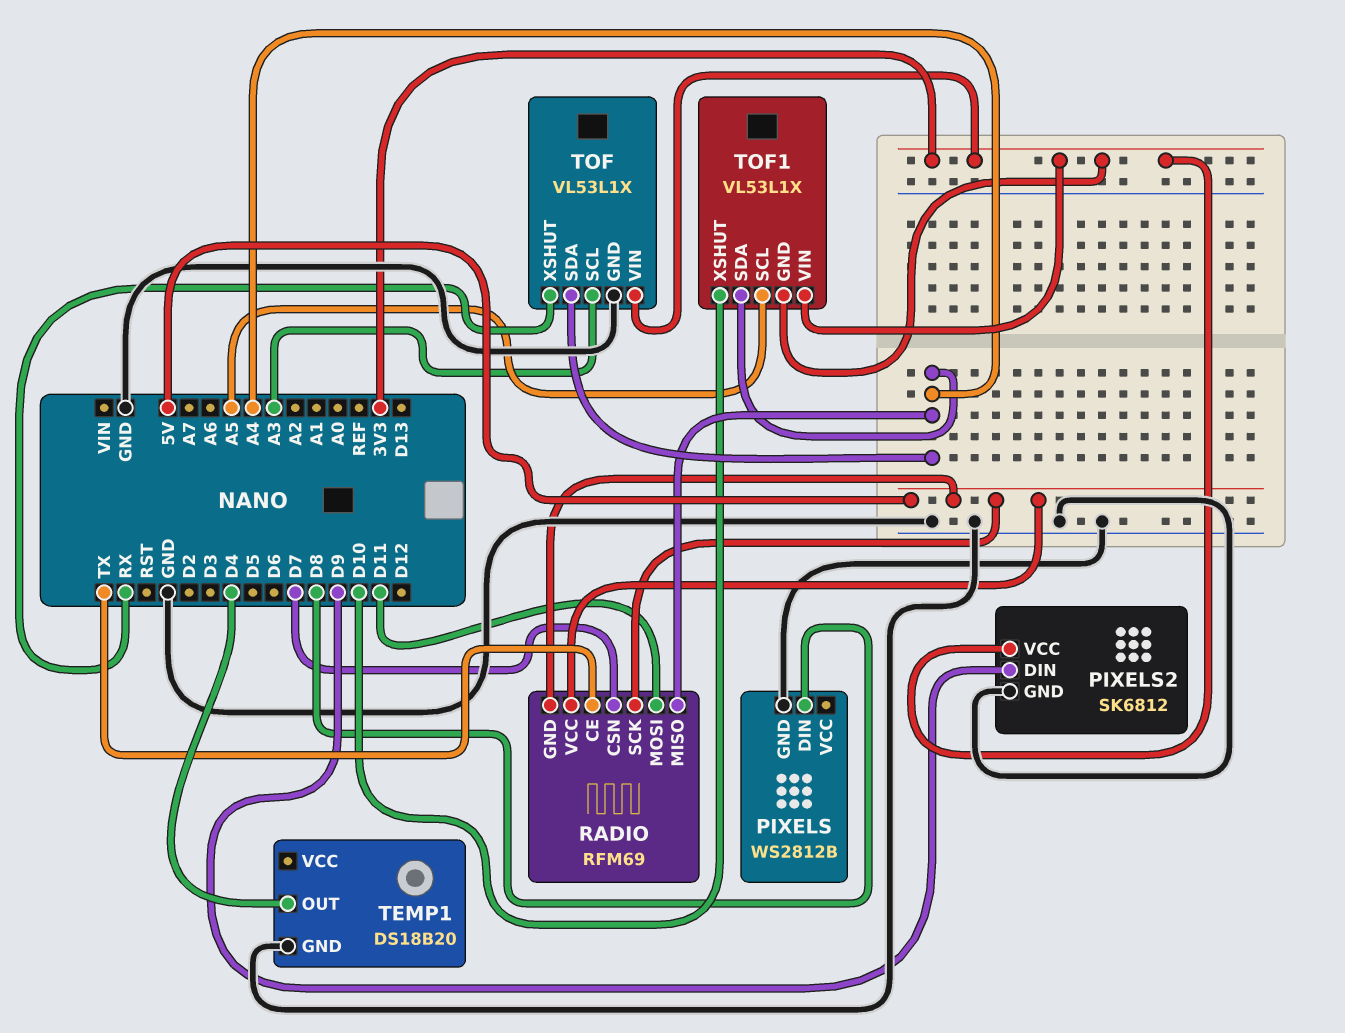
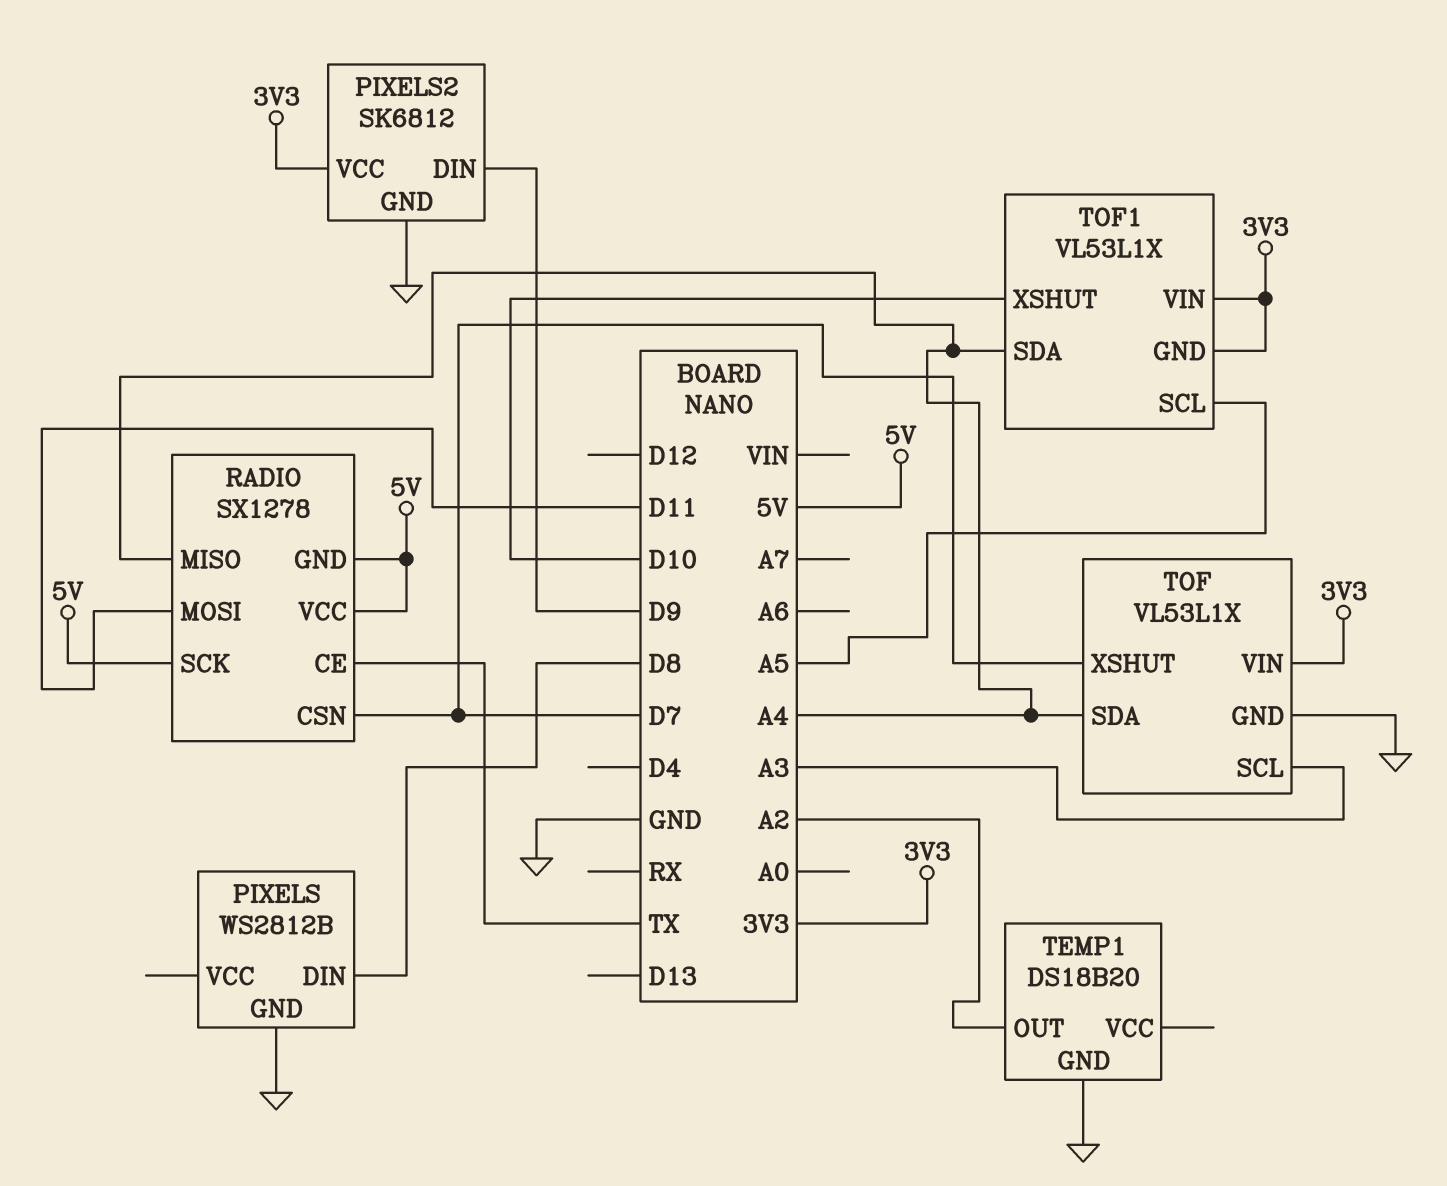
RADIO: RFM69 -> SX1278
TEMP1 pin OUT: D4 -> A2
TOF pin XSHUT: RX -> D7

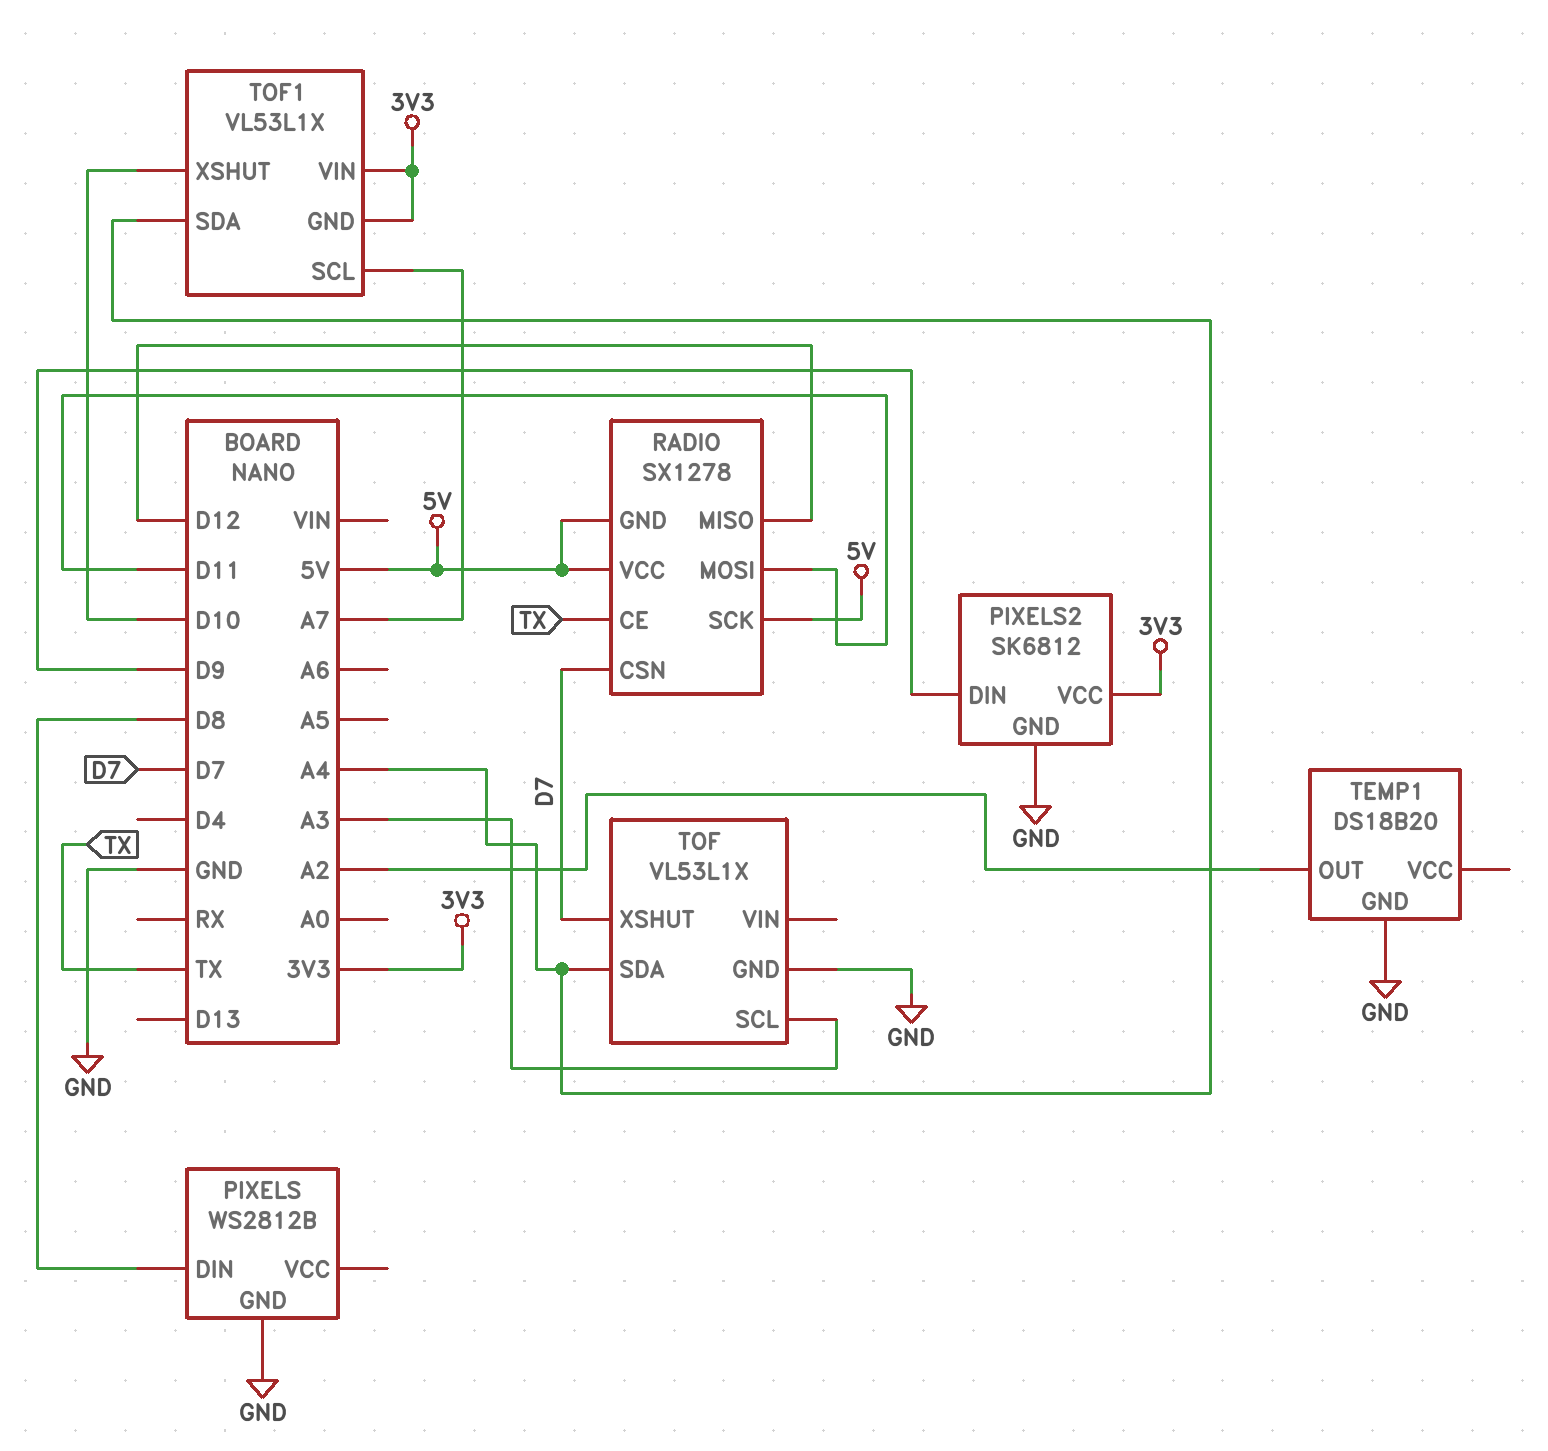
RADIO pin MISO: A4 -> D12
TOF pin VIN: 3V3 -> none
TOF1 pin SCL: A5 -> A7

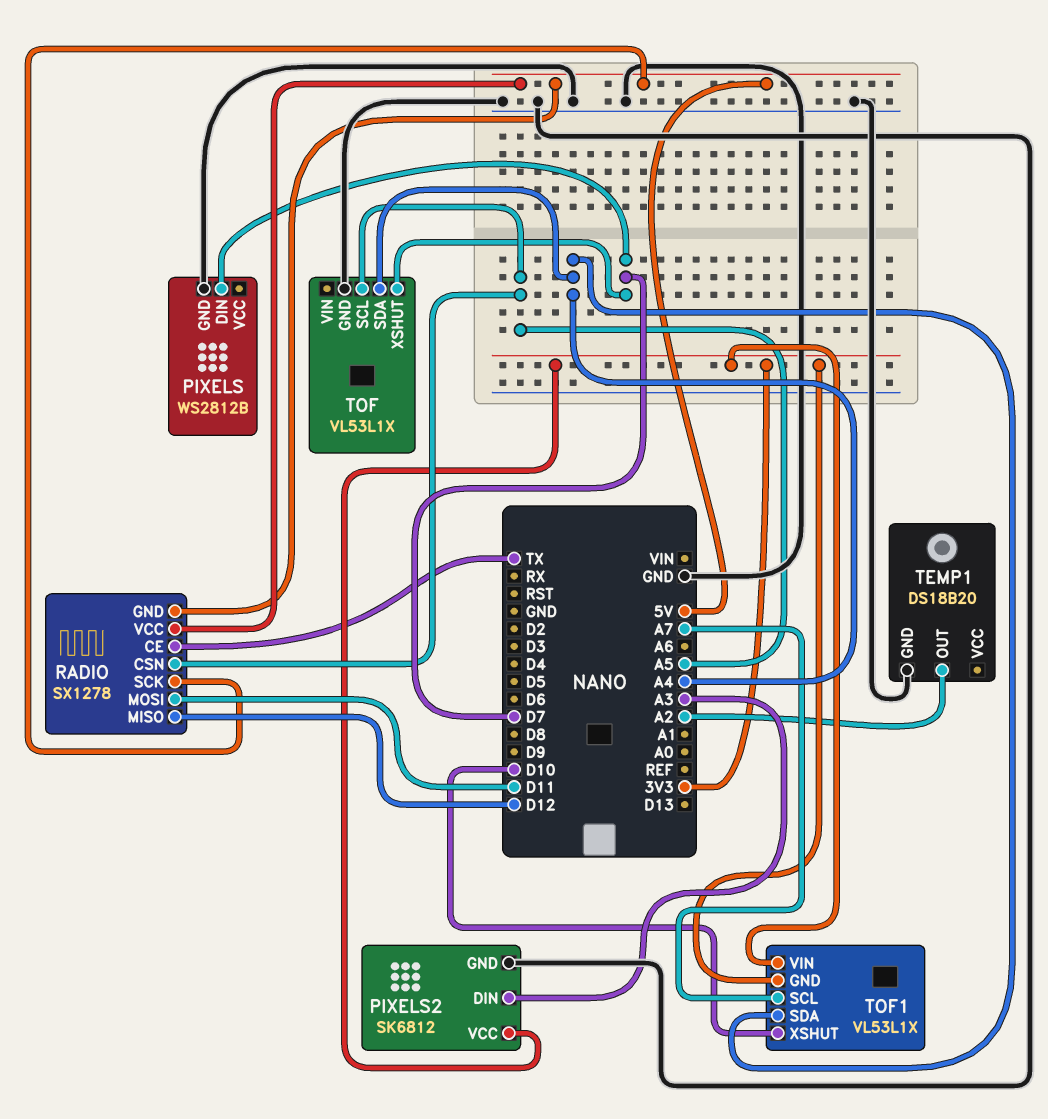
PIXELS pin DIN: D8 -> D7
PIXELS2 pin DIN: D9 -> A3
RADIO pin CSN: D7 -> A5
TOF pin SCL: A3 -> A5

